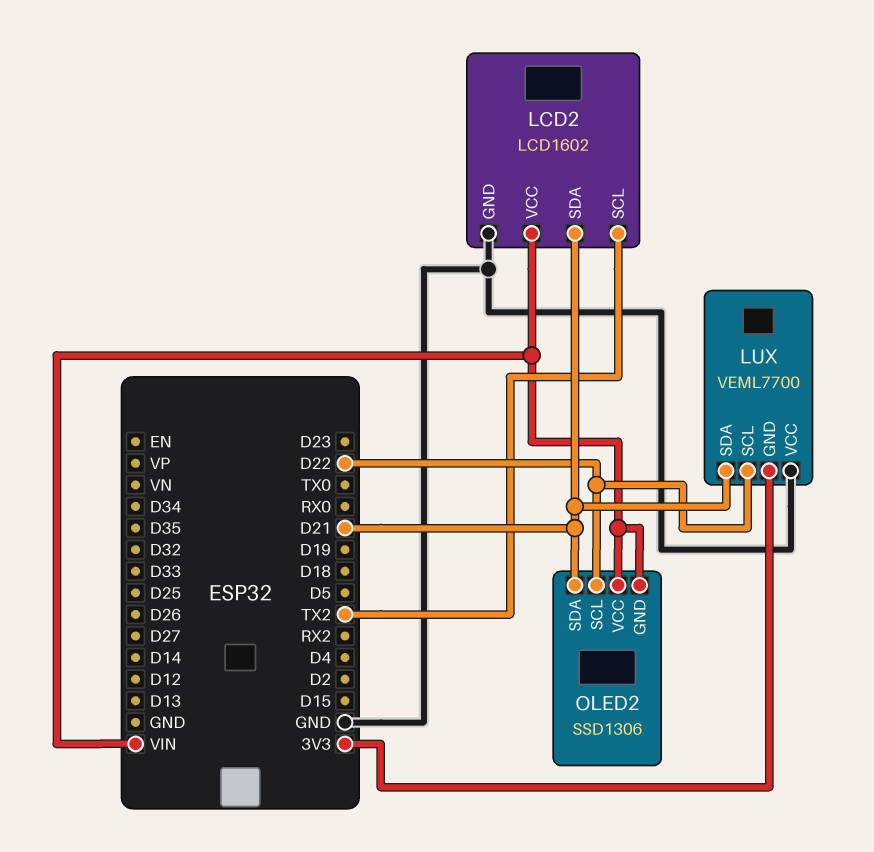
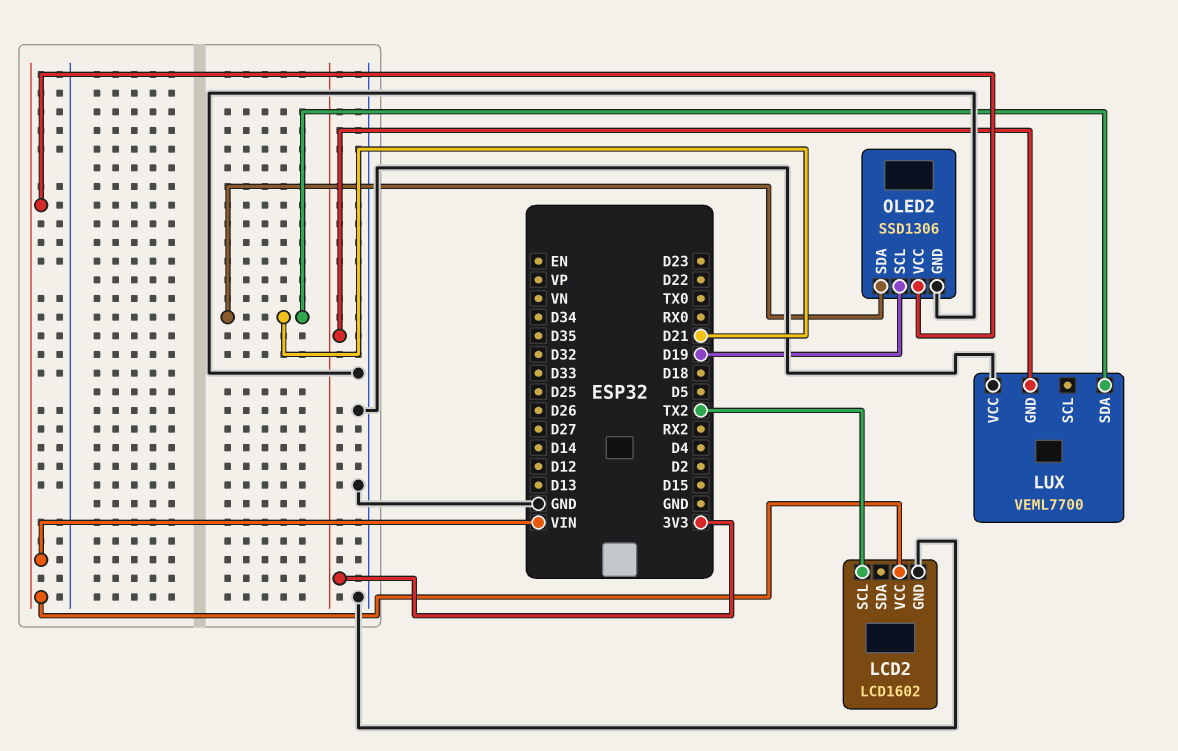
LCD2 pin SDA: D21 -> none
LUX pin SCL: D22 -> none
OLED2 pin GND: VIN -> GND
OLED2 pin SCL: D22 -> D19

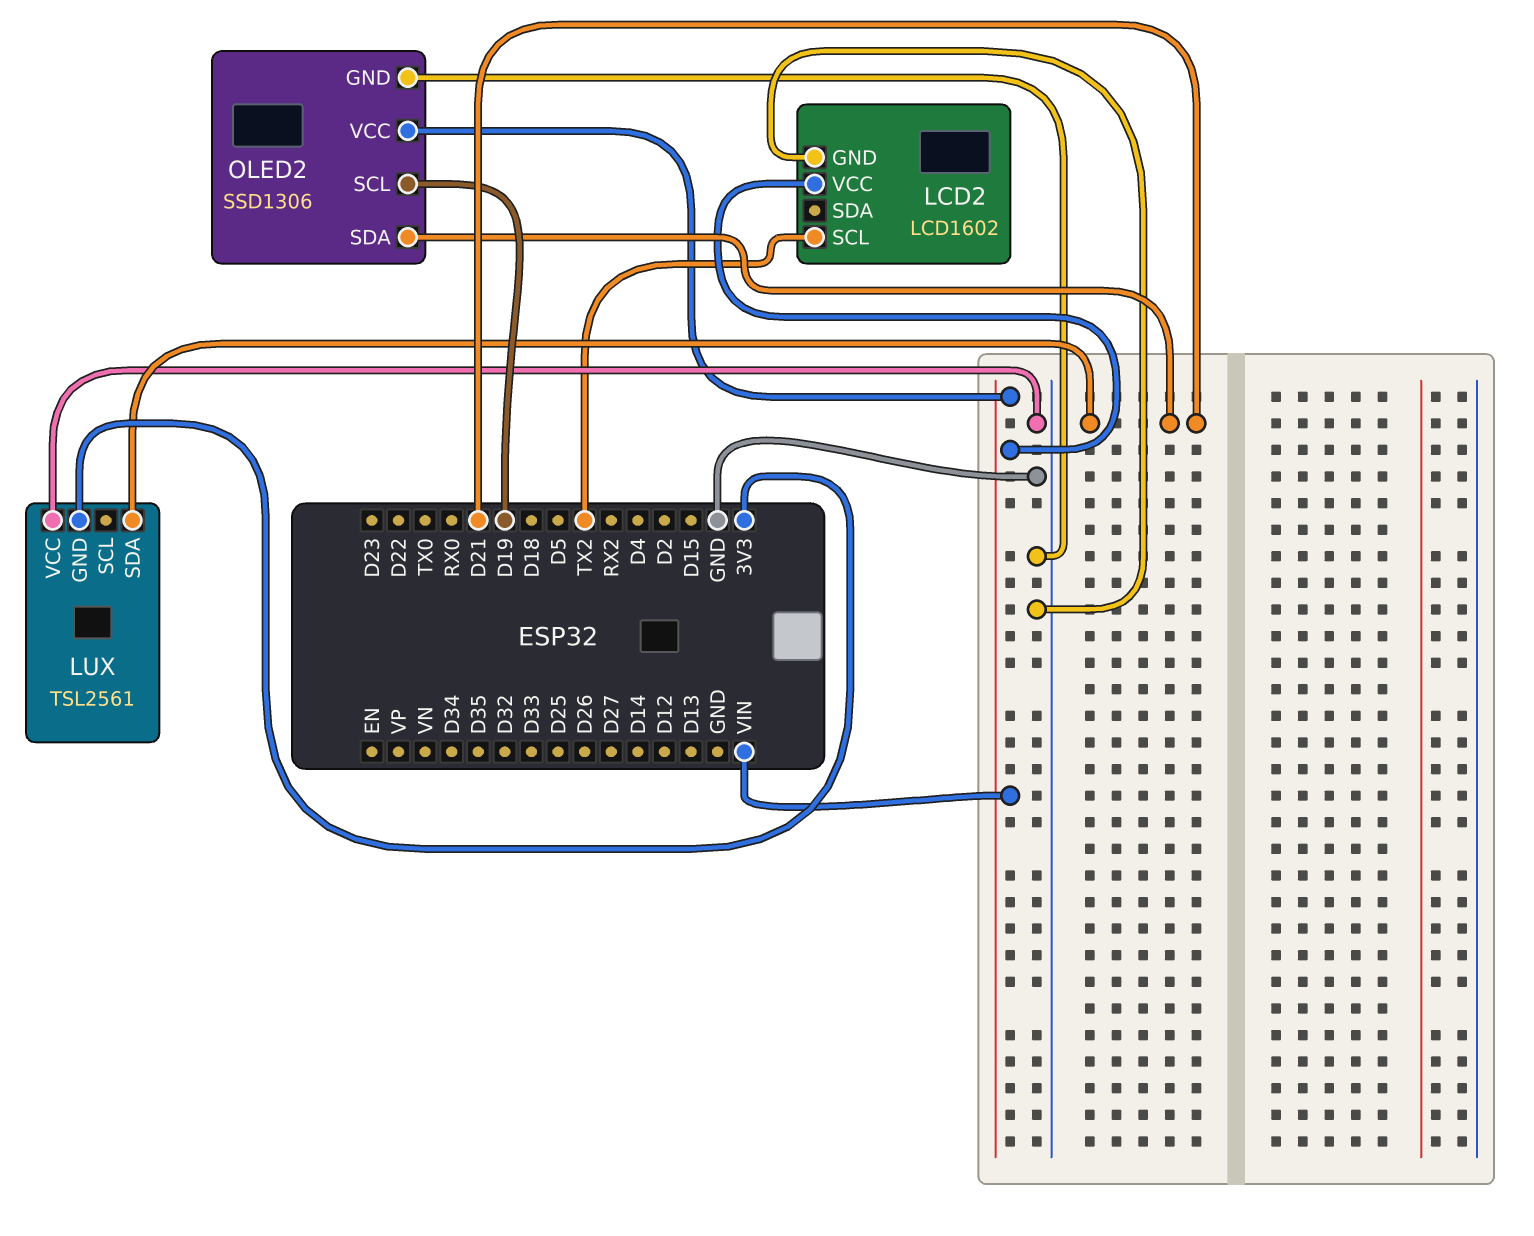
LUX: VEML7700 -> TSL2561

